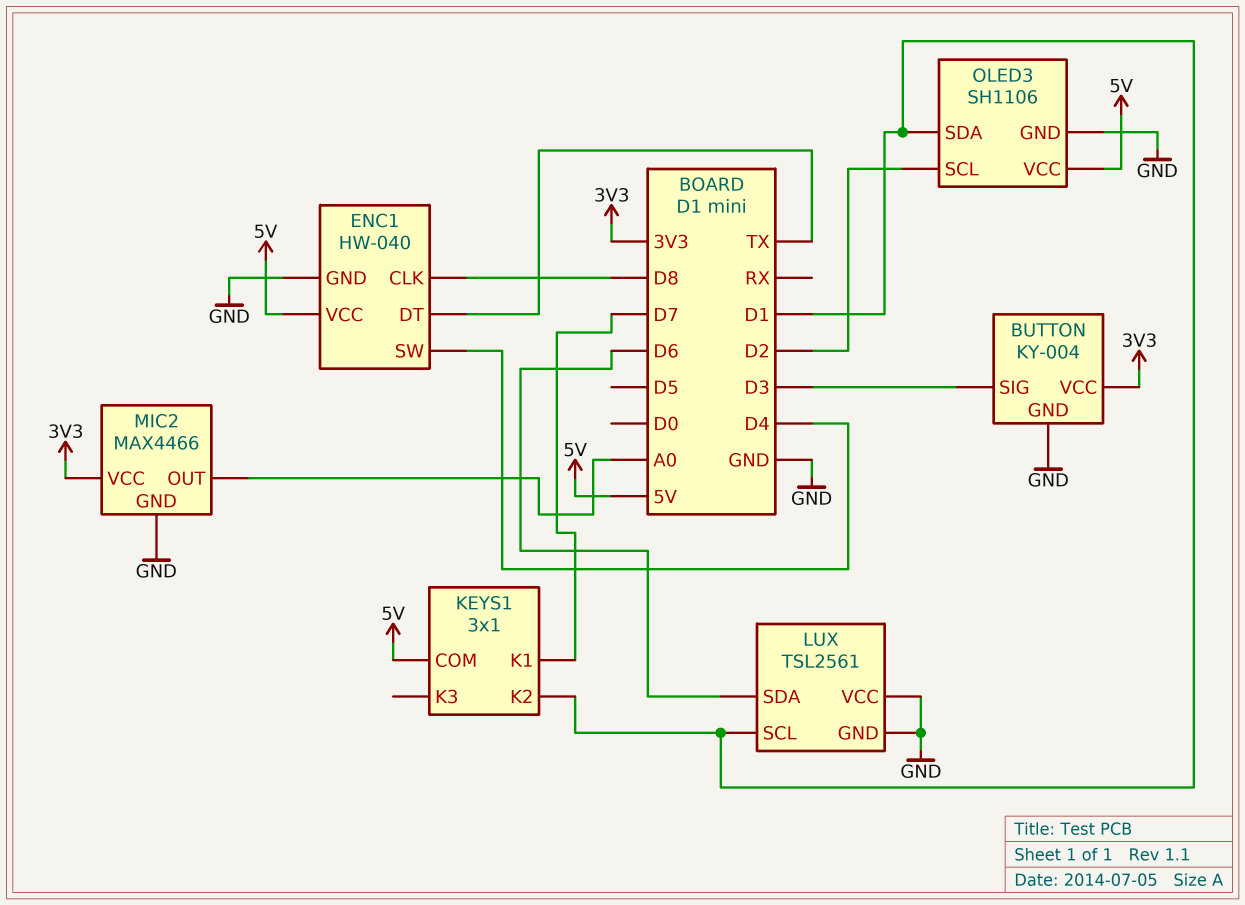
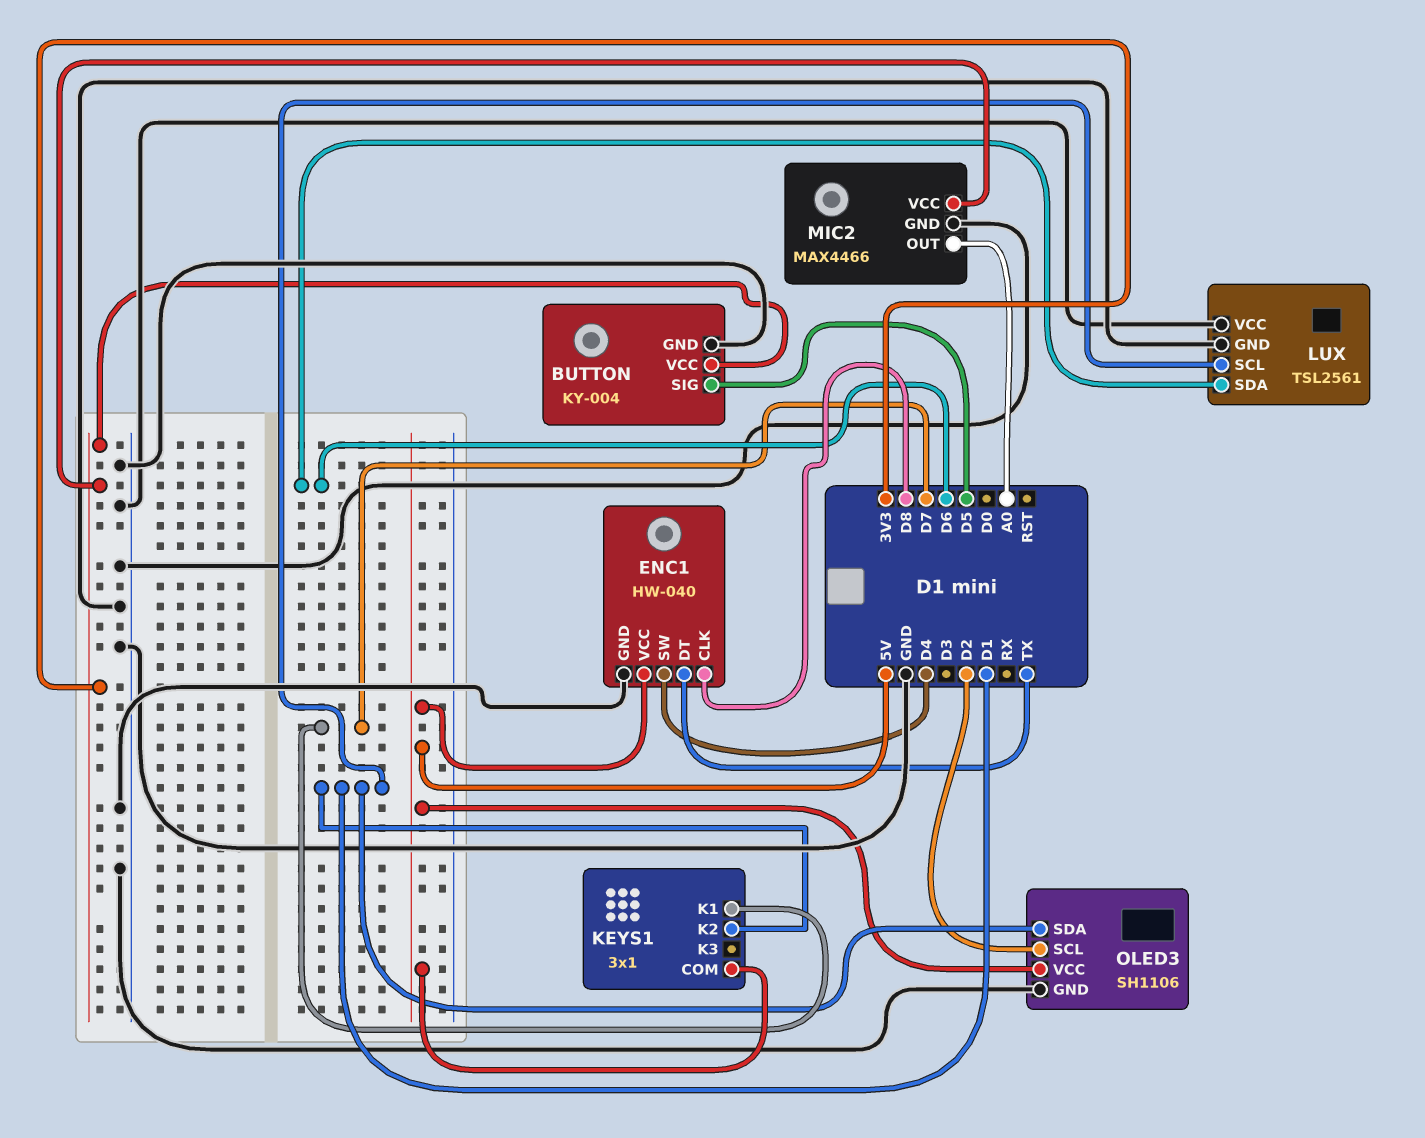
BUTTON pin SIG: D3 -> D5

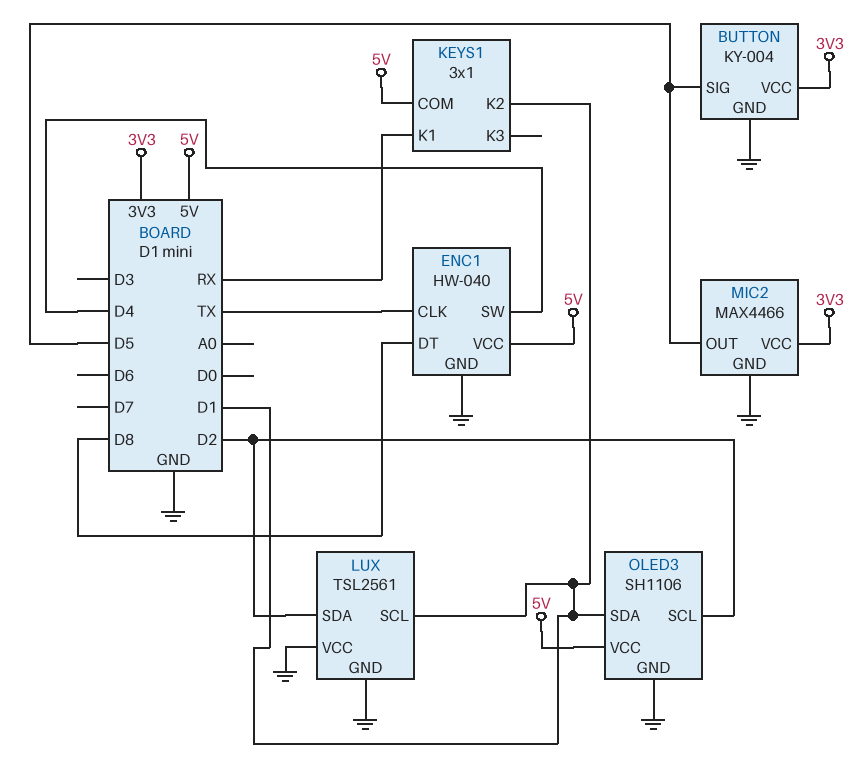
ENC1 pin CLK: D8 -> TX
ENC1 pin DT: TX -> D8
KEYS1 pin K1: D7 -> RX
LUX pin SDA: D6 -> D2
MIC2 pin OUT: A0 -> D5

